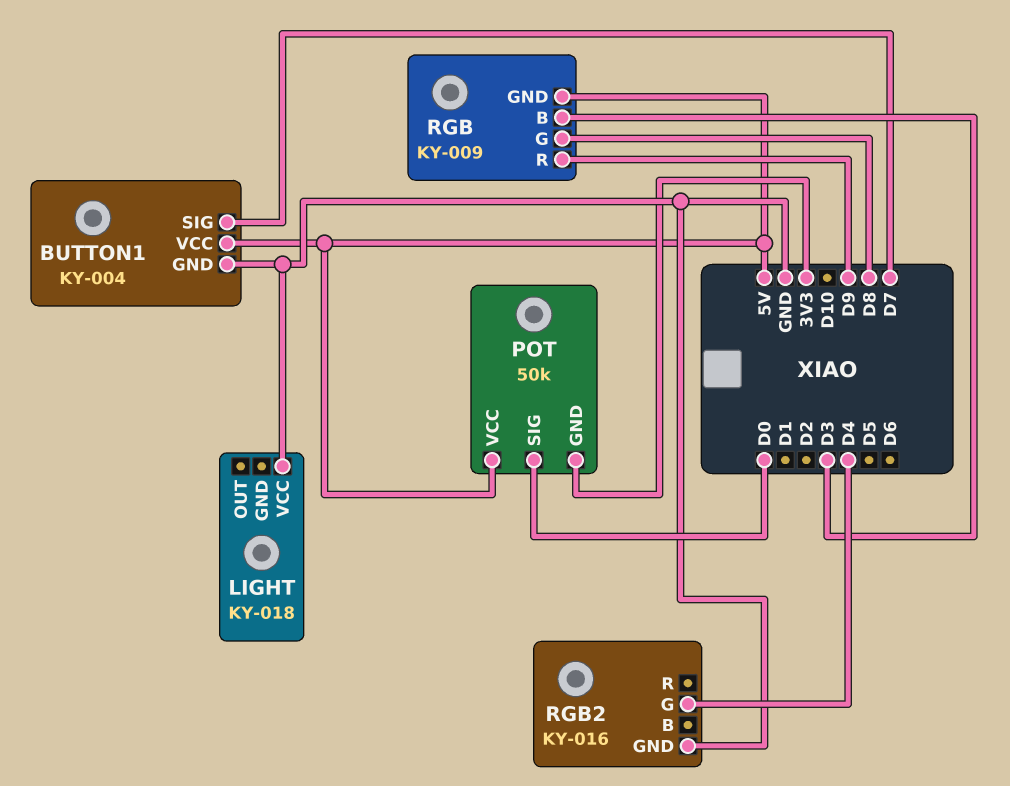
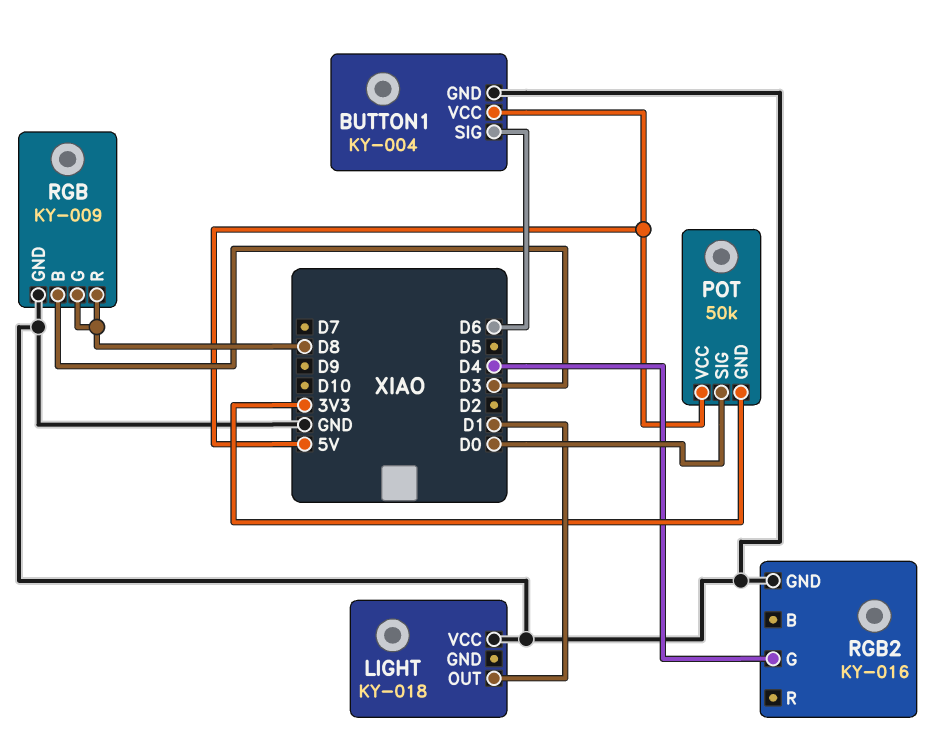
BUTTON1 pin SIG: D7 -> D6
LIGHT pin OUT: none -> D1
RGB pin GND: 5V -> GND
RGB pin R: D9 -> D8

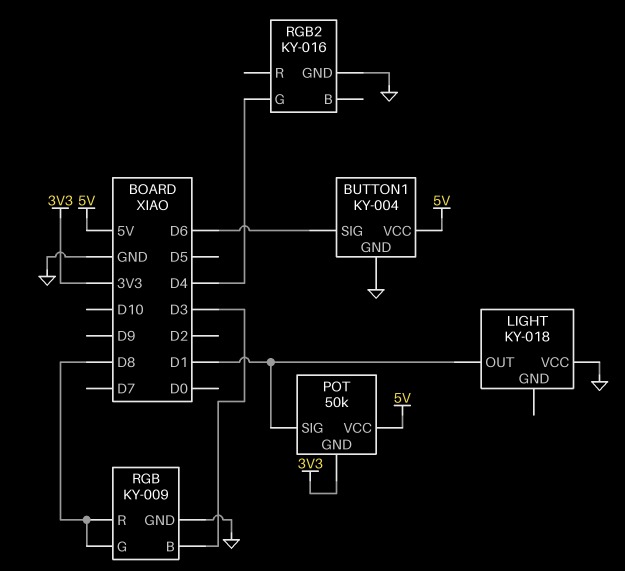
POT pin SIG: D0 -> D1

